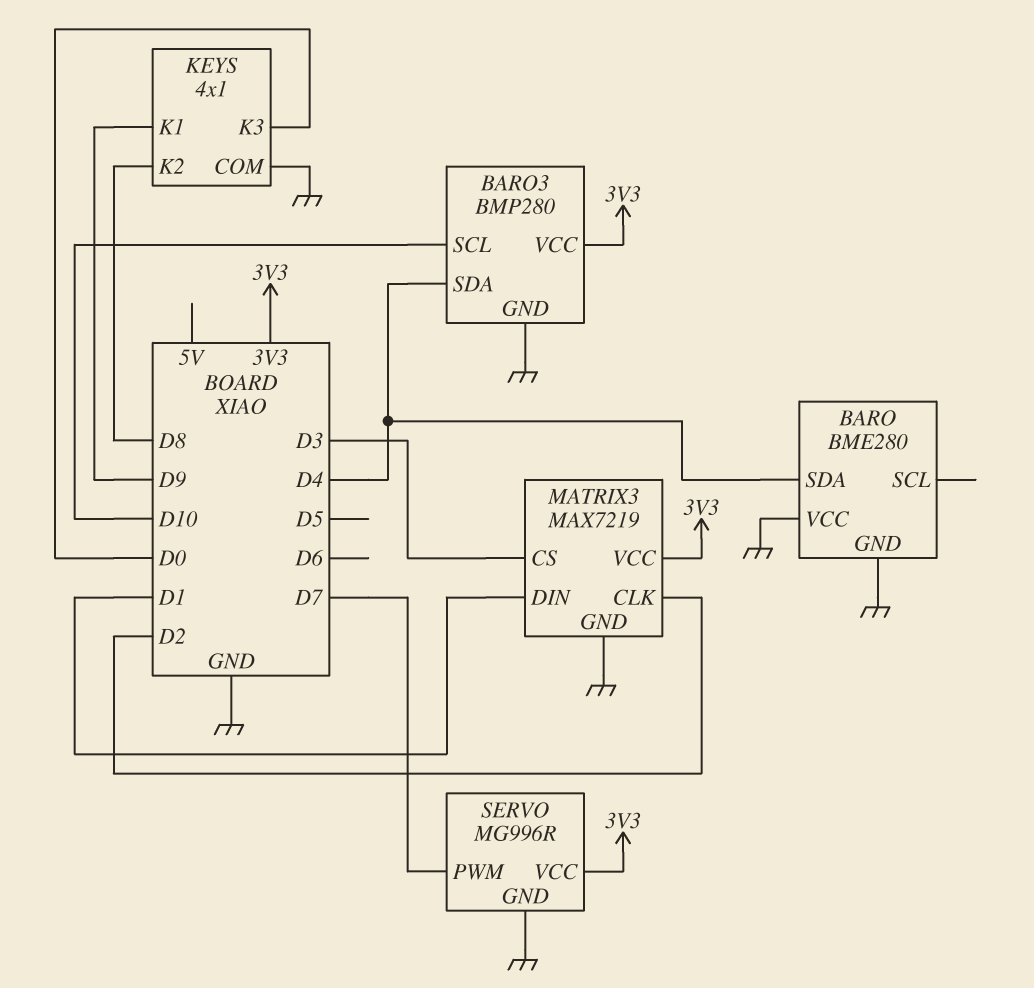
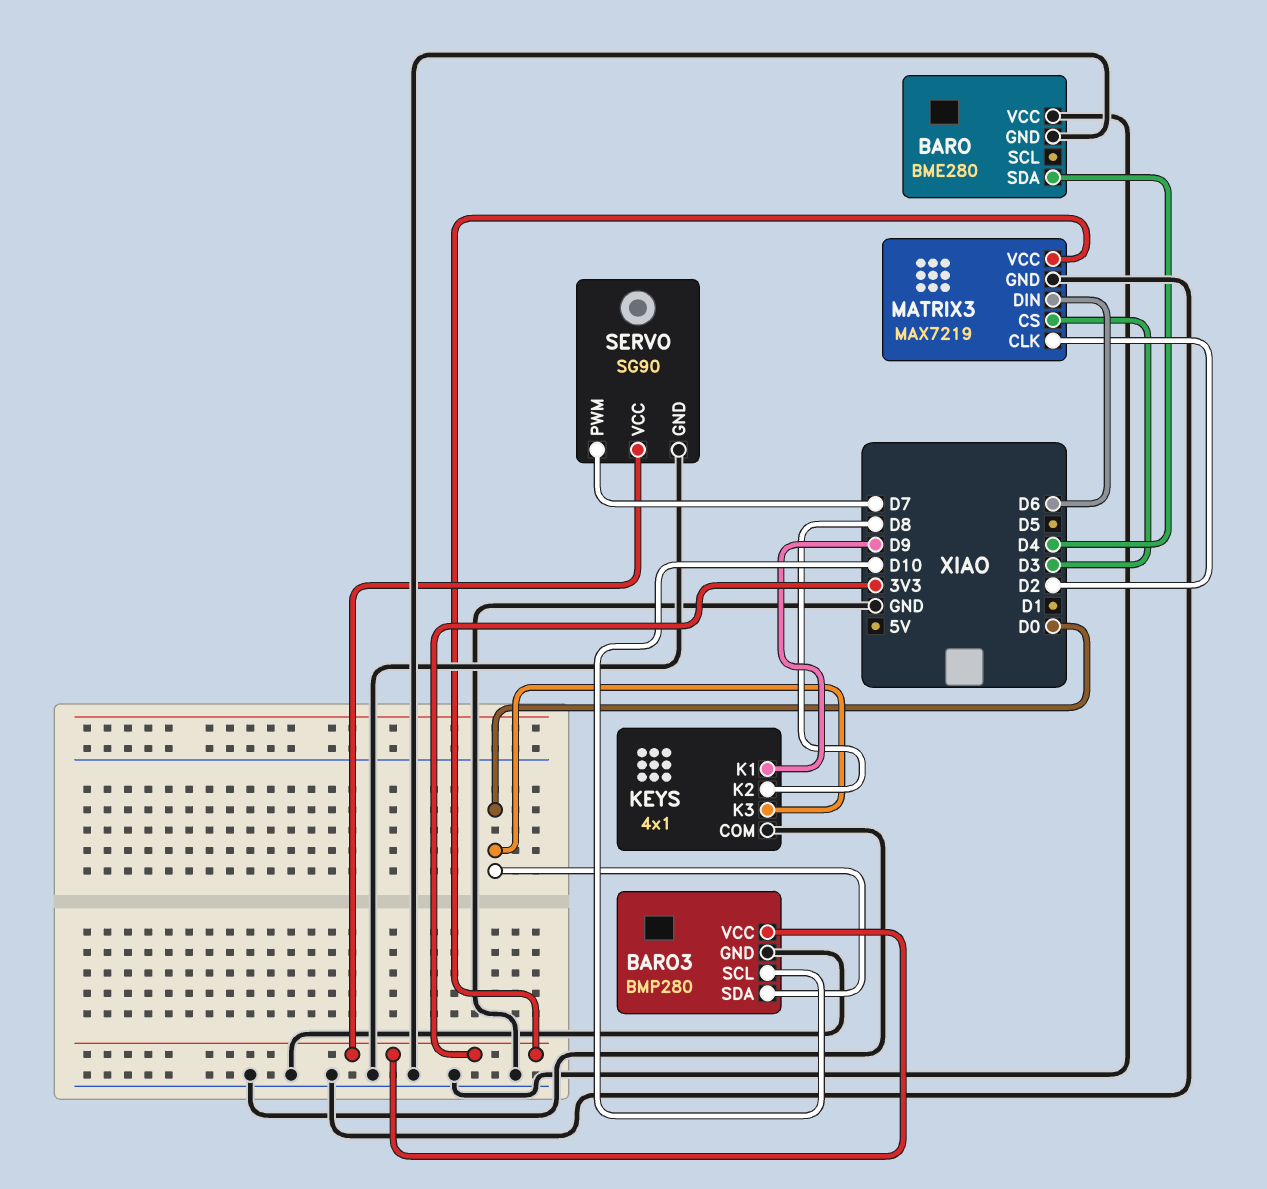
BARO3 pin SDA: D4 -> D0
MATRIX3 pin DIN: D1 -> D6
SERVO: MG996R -> SG90

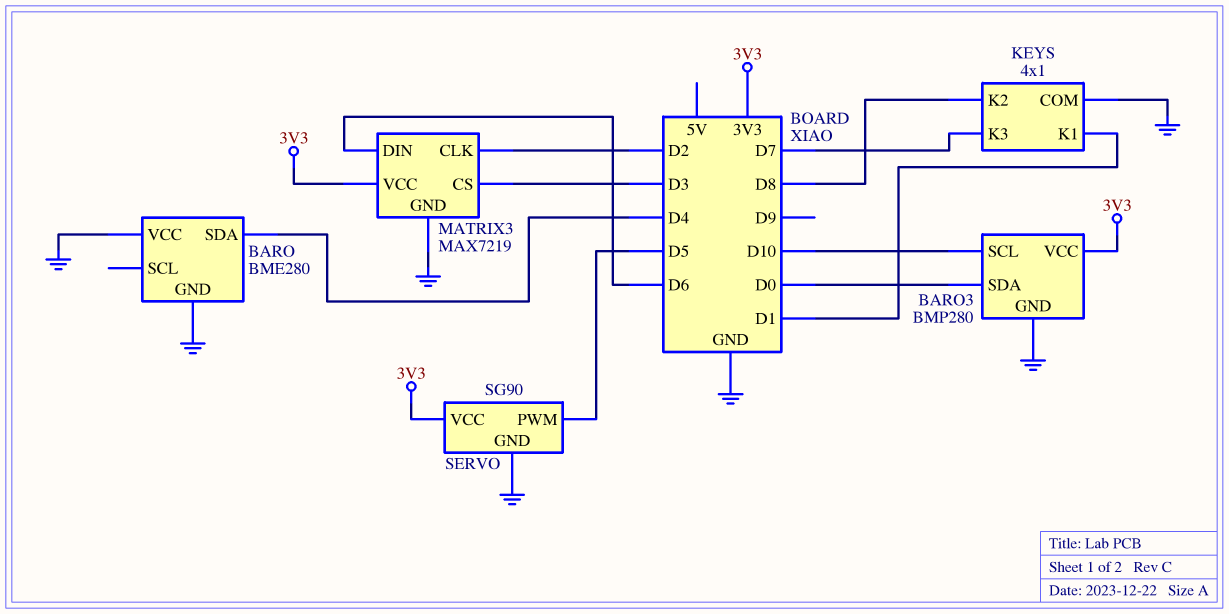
KEYS pin K1: D9 -> D1
KEYS pin K3: D0 -> D7
SERVO pin PWM: D7 -> D5

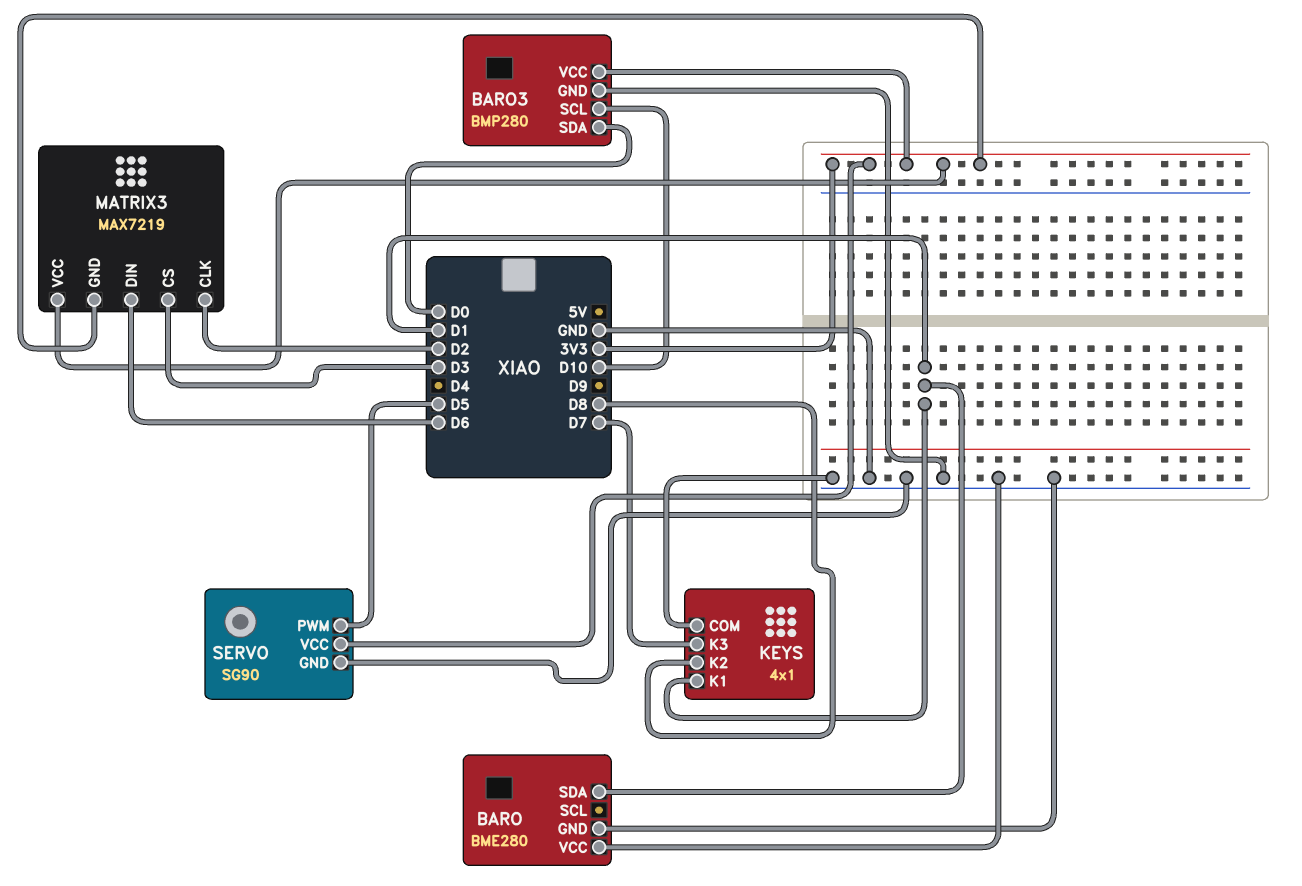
BARO pin SDA: D4 -> D1
MATRIX3 pin GND: GND -> 3V3

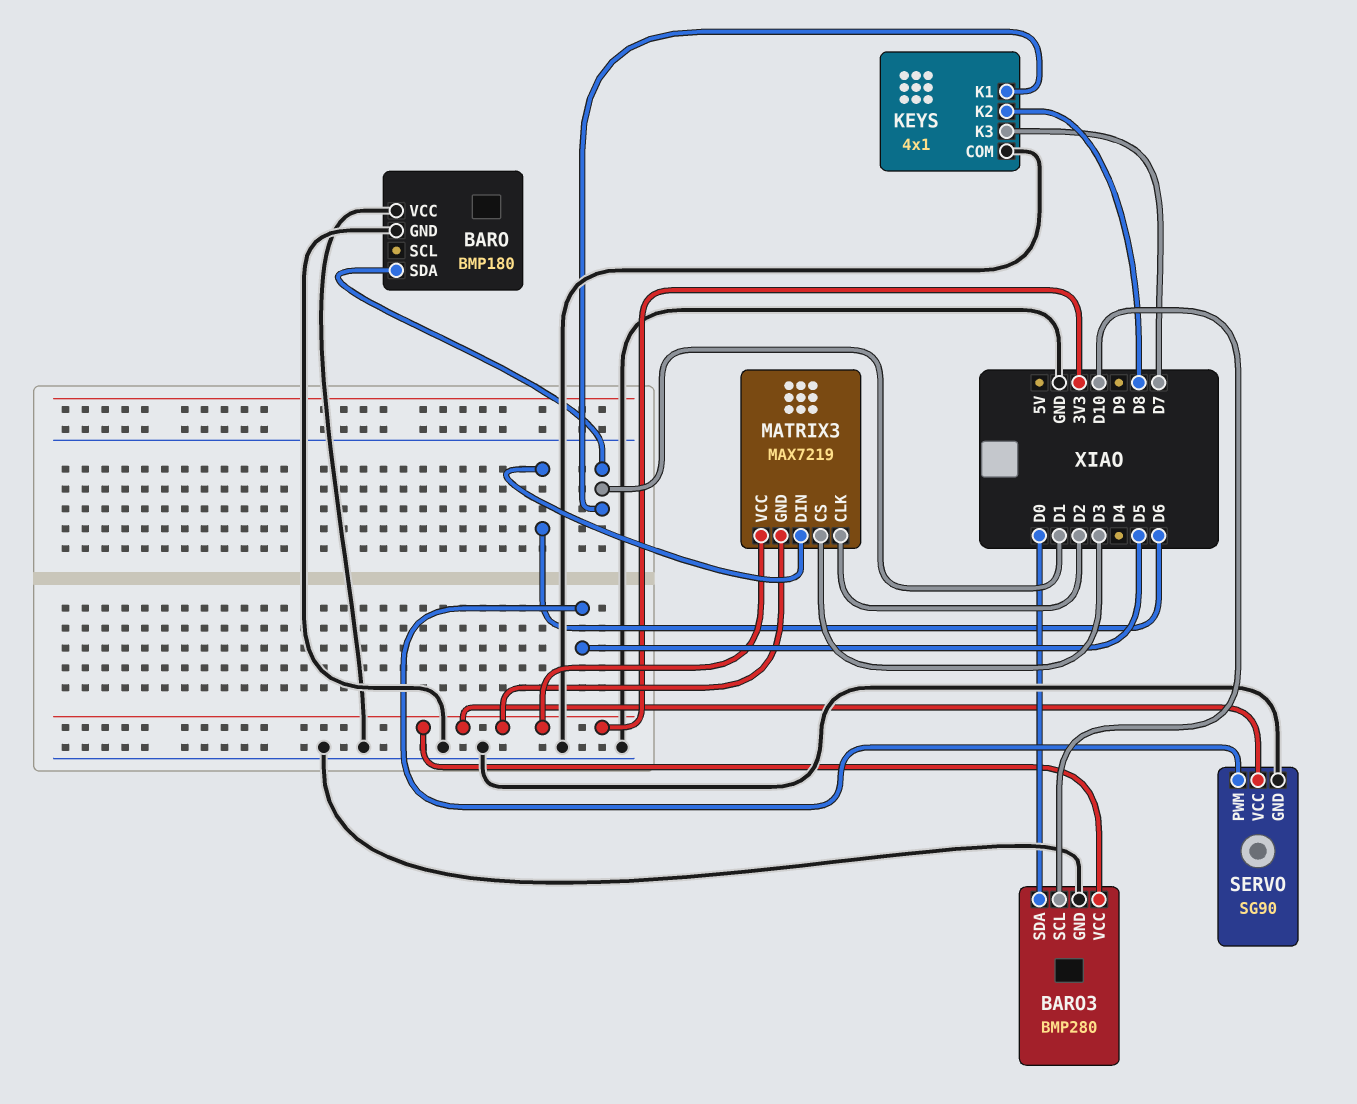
BARO: BME280 -> BMP180

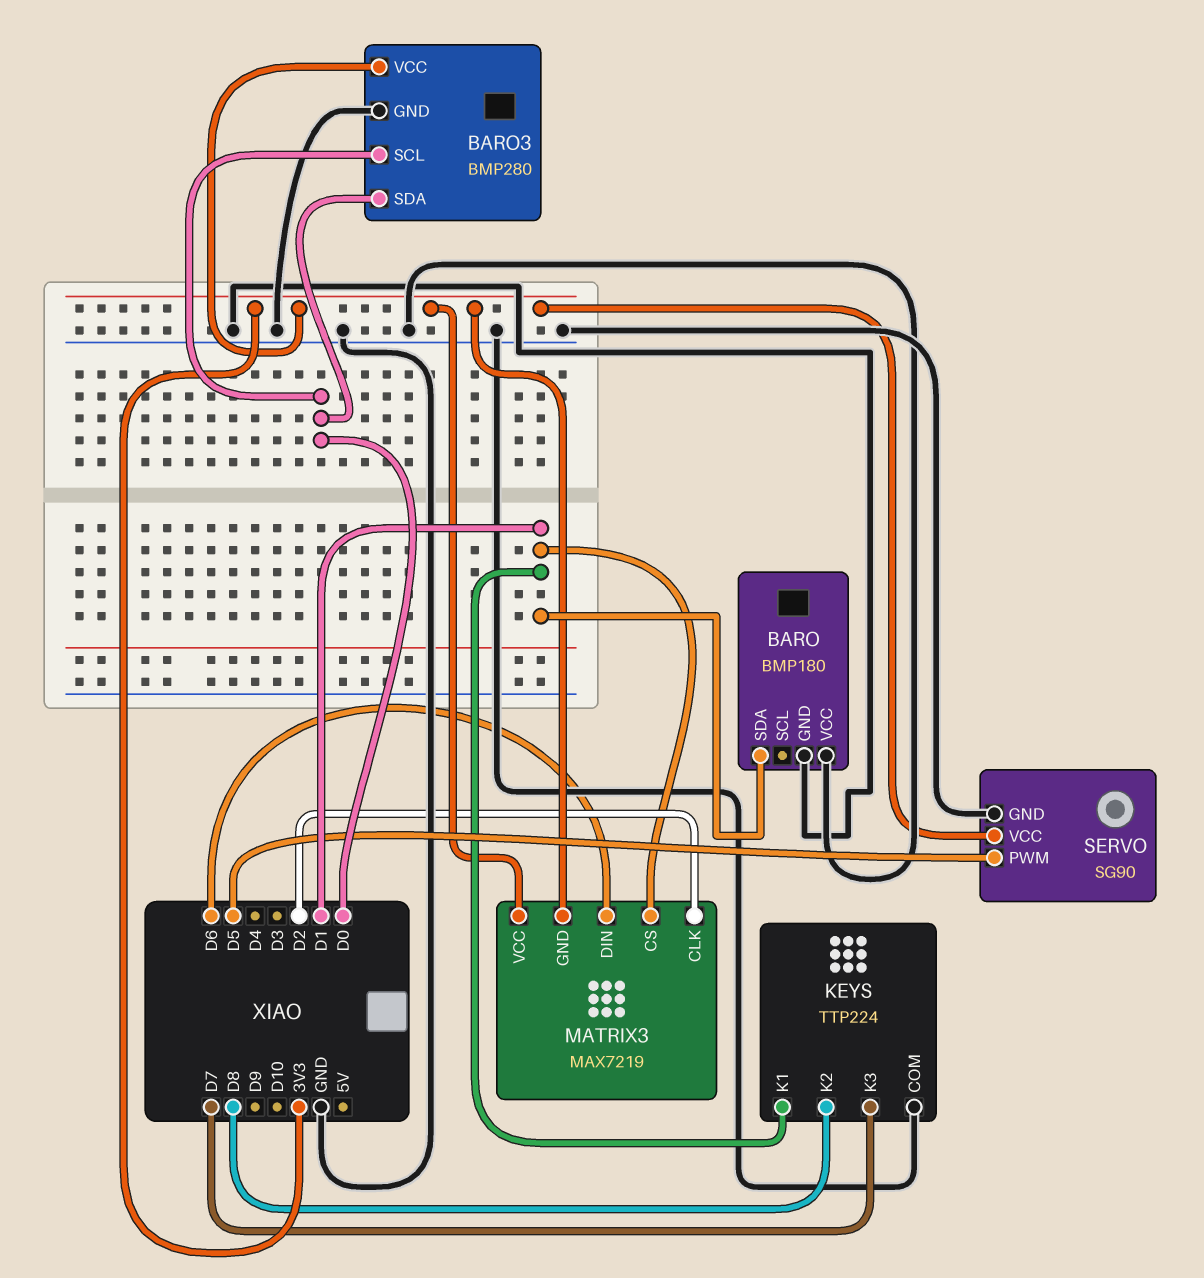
BARO3 pin SCL: D10 -> D0
KEYS: 4x1 -> TTP224
MATRIX3 pin CS: D3 -> D1

